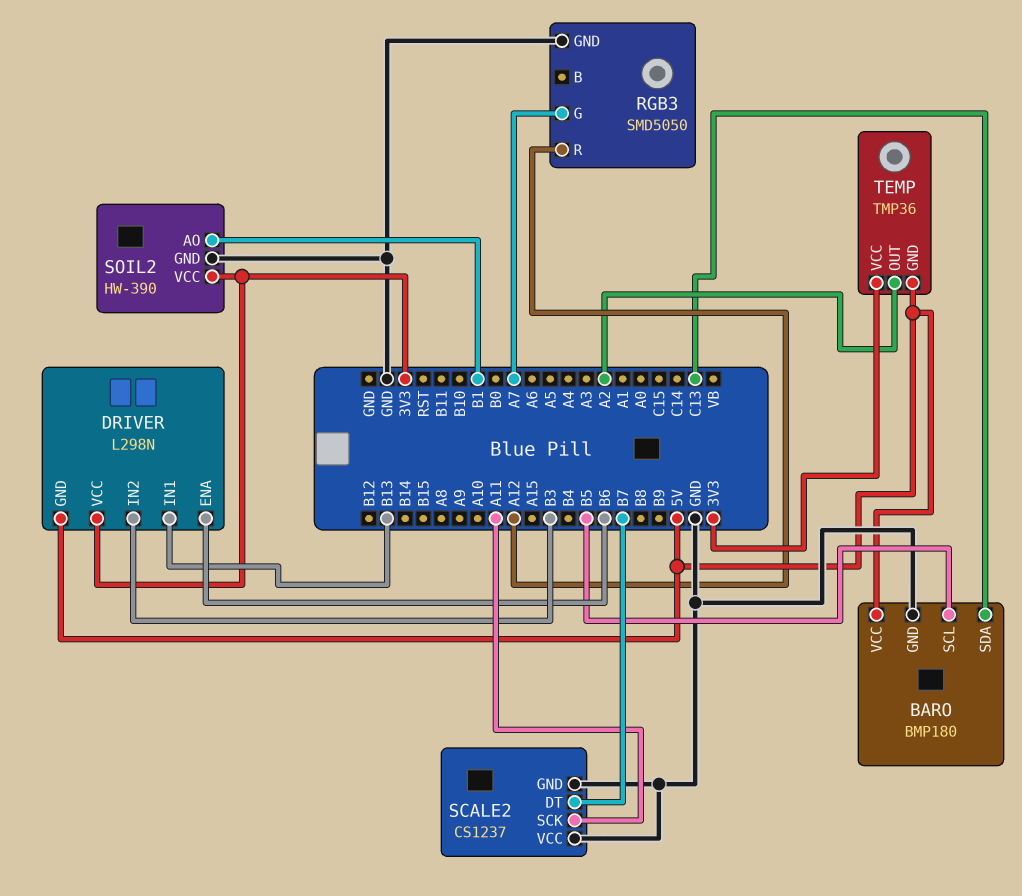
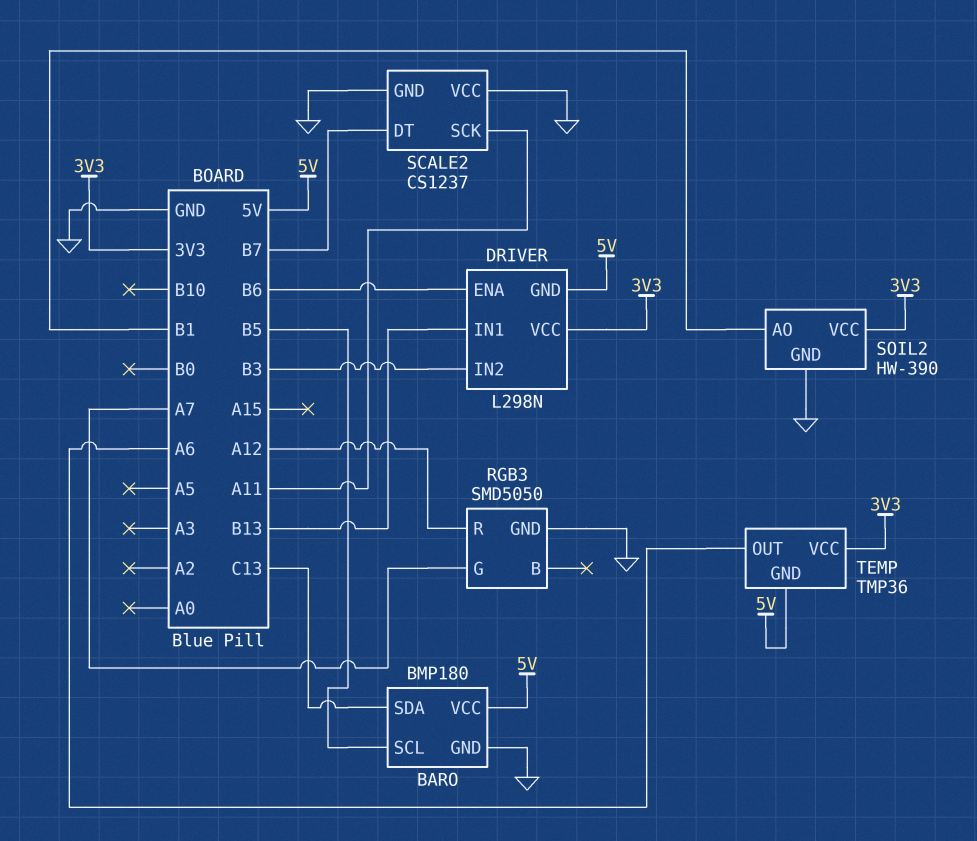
TEMP pin OUT: A2 -> A6

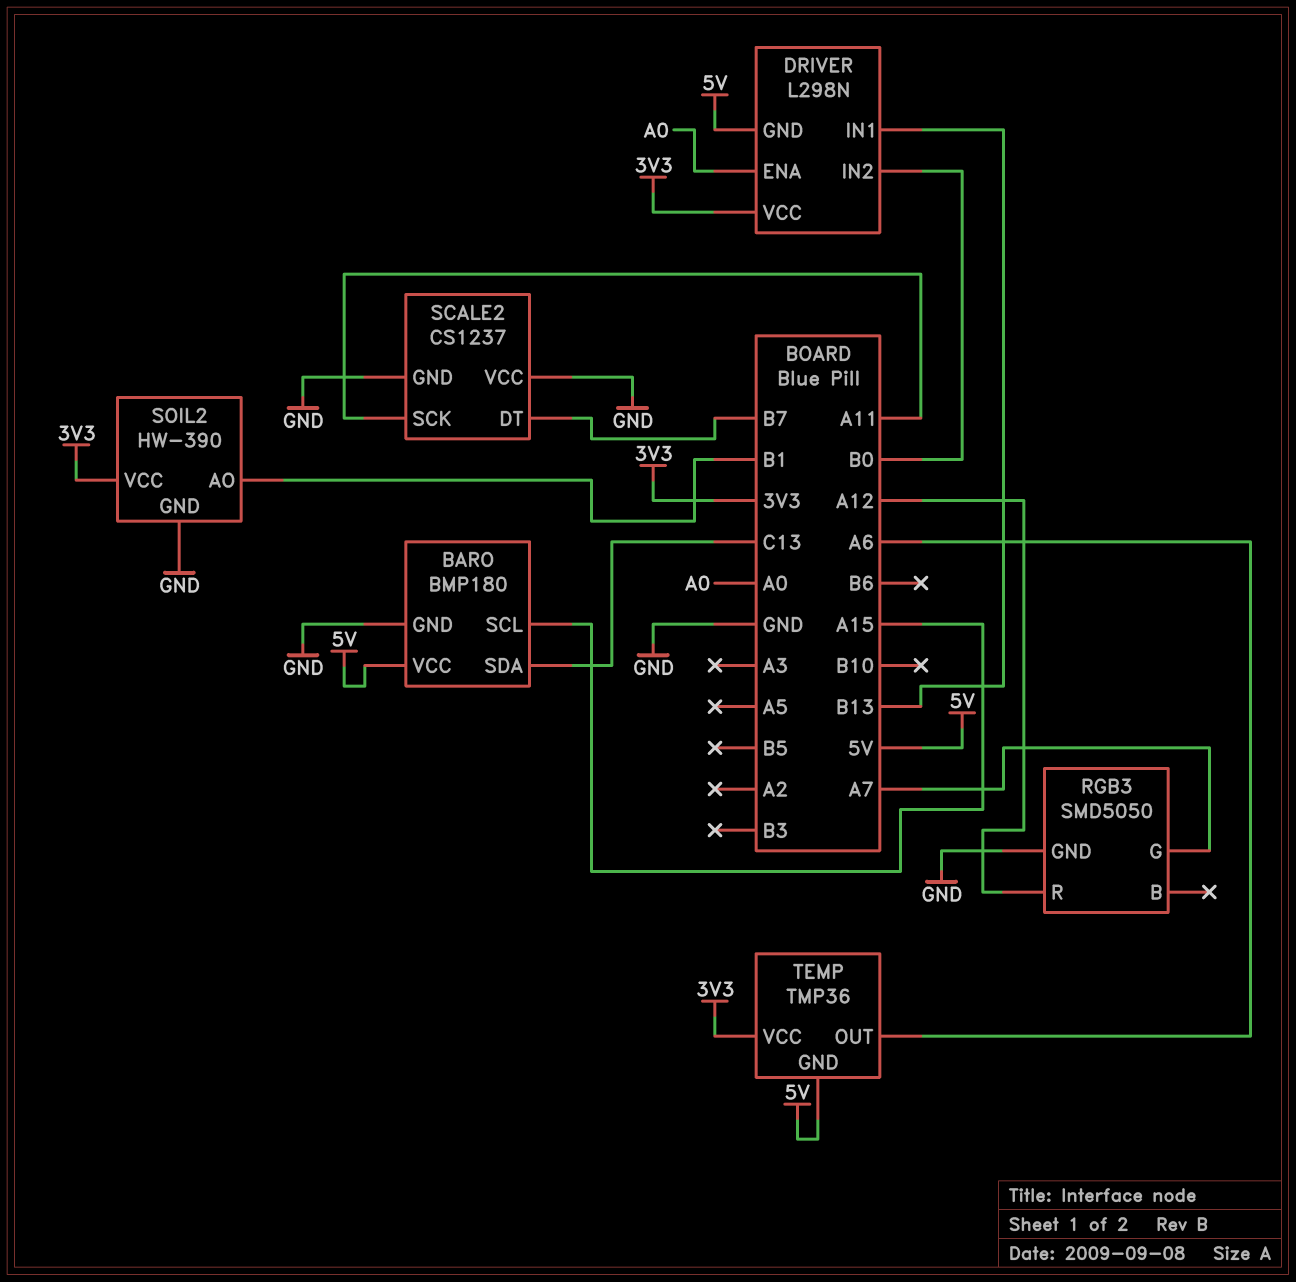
BARO pin SCL: B5 -> A15
DRIVER pin ENA: B6 -> A0
DRIVER pin IN2: B3 -> B0

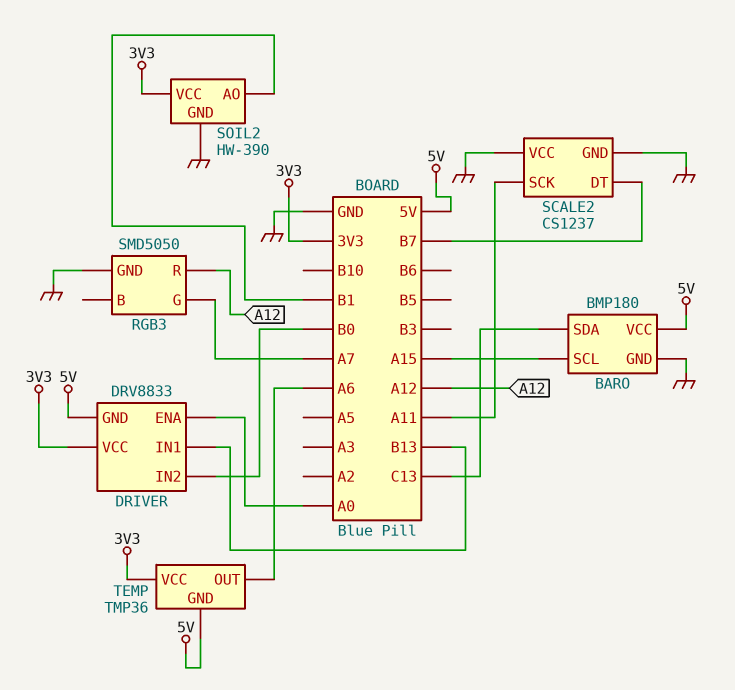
DRIVER: L298N -> DRV8833

